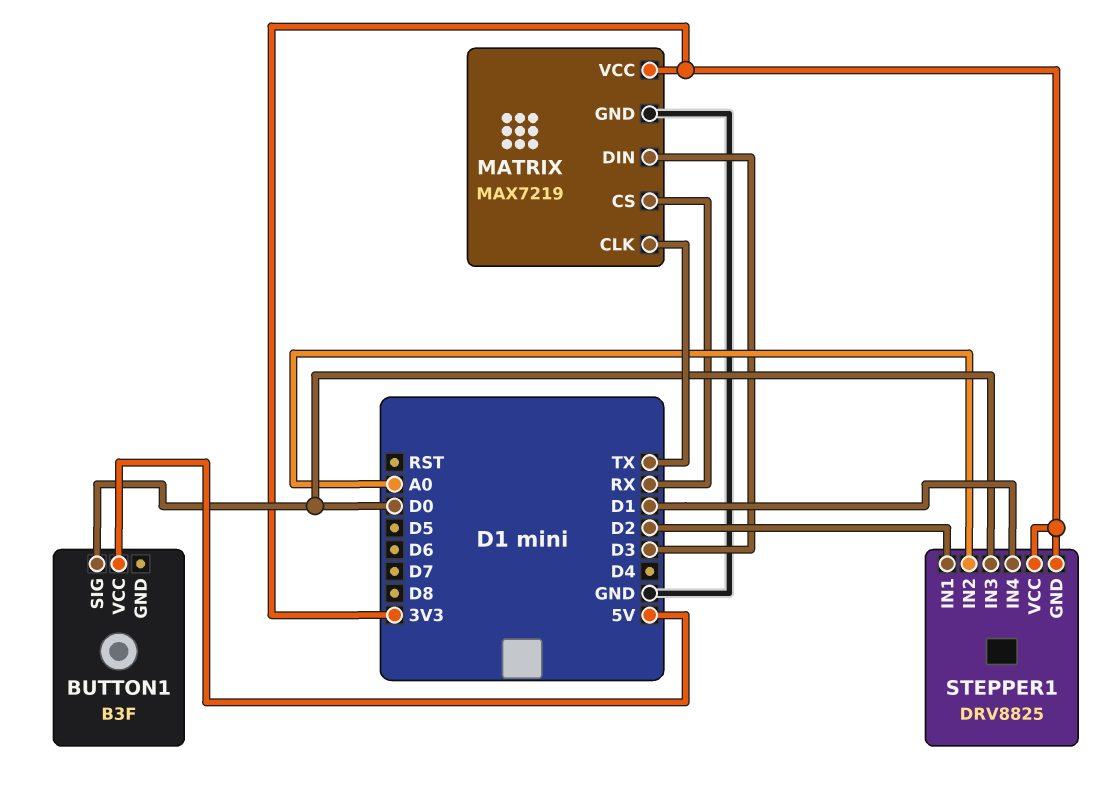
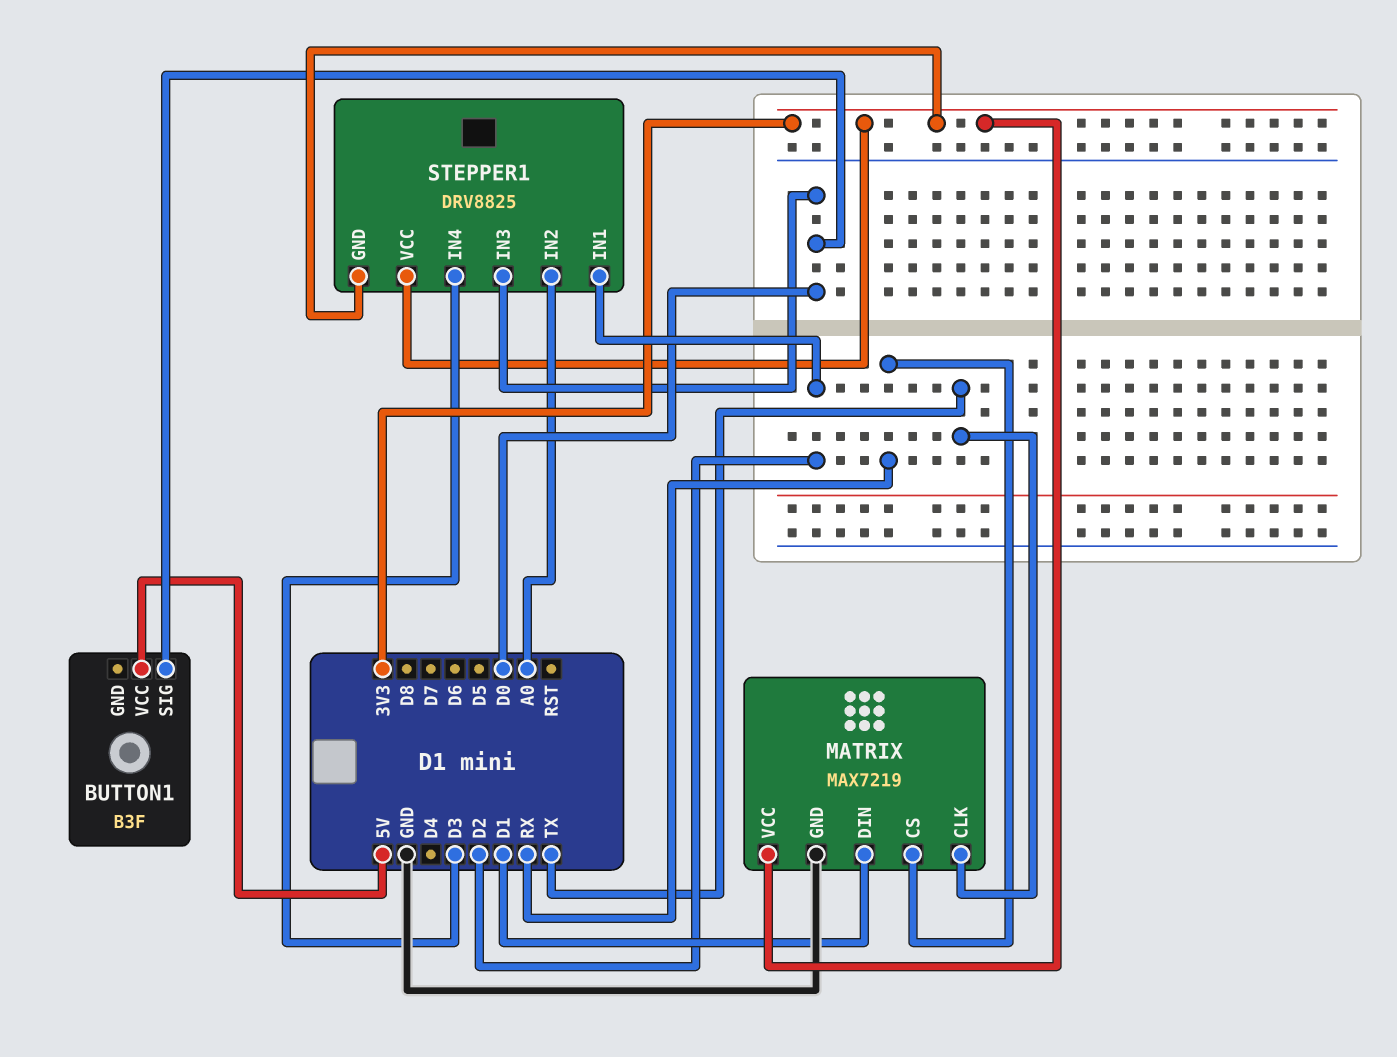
MATRIX pin DIN: D3 -> D1
STEPPER1 pin IN4: D1 -> D3

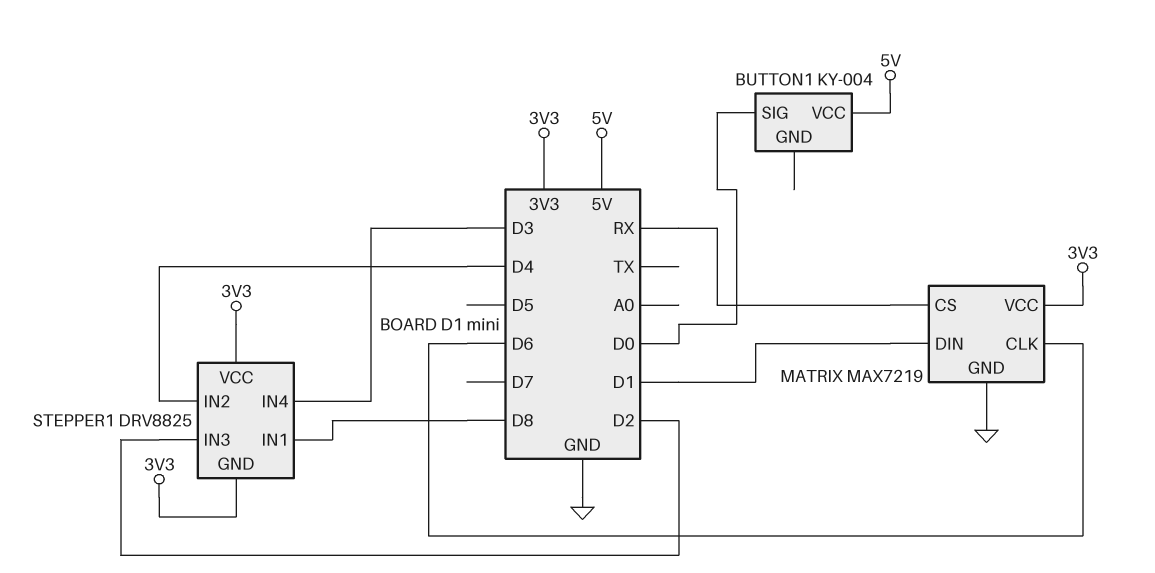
BUTTON1: B3F -> KY-004
MATRIX pin CLK: TX -> D6
STEPPER1 pin IN1: D2 -> D8
STEPPER1 pin IN2: A0 -> D4
STEPPER1 pin IN3: D0 -> D2

